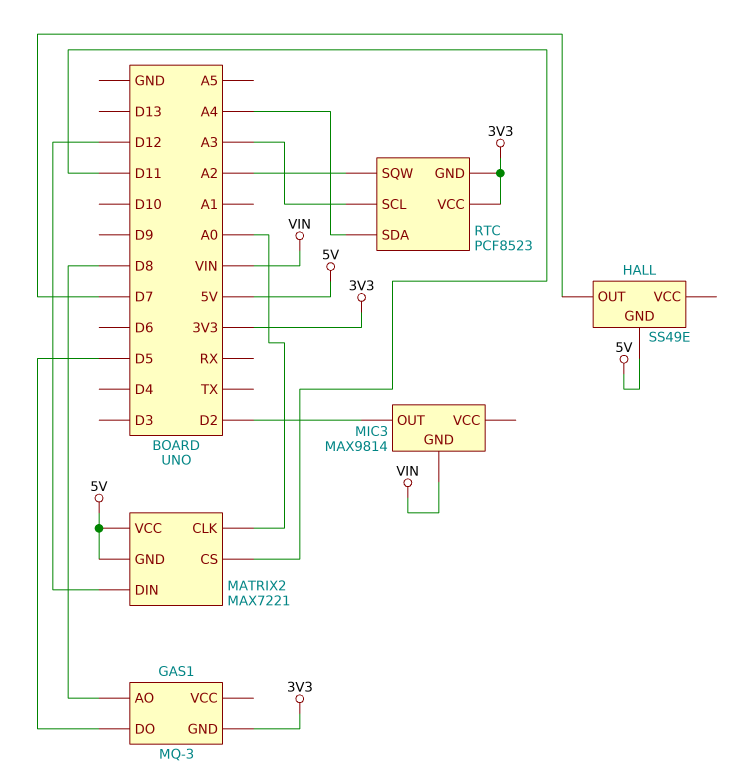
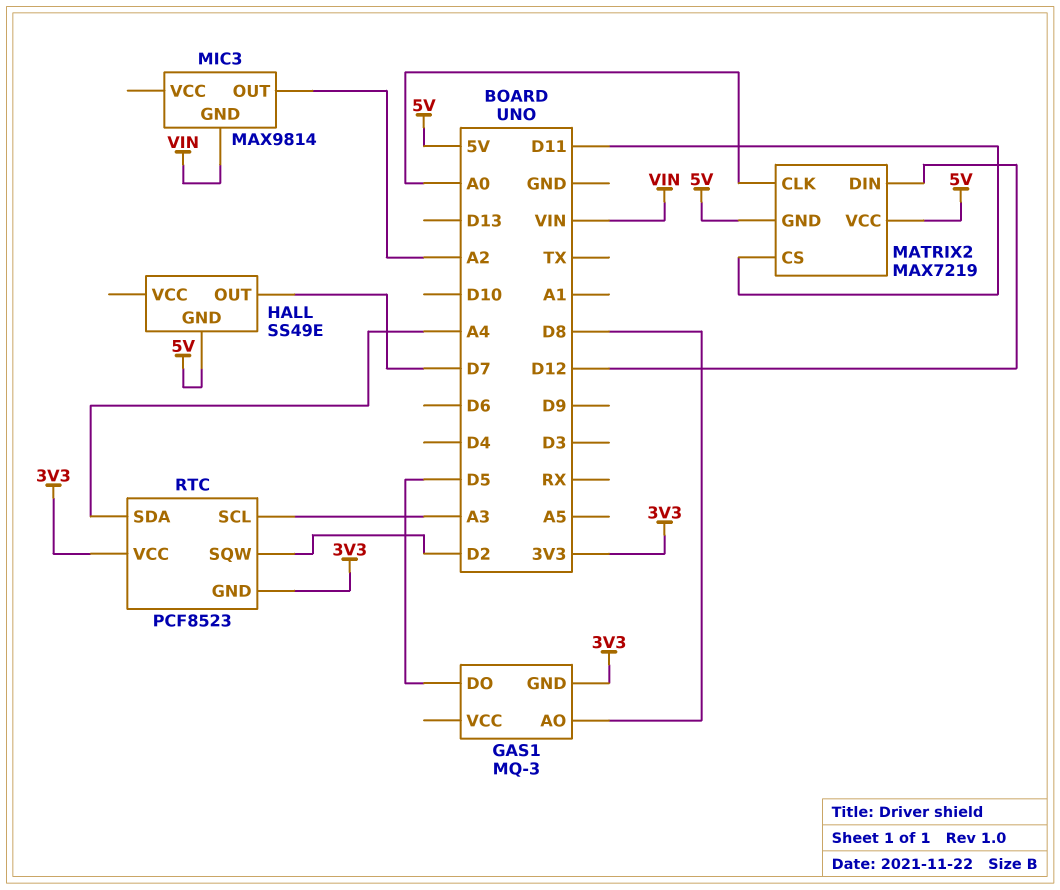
MATRIX2: MAX7221 -> MAX7219
MIC3 pin OUT: D2 -> A2
RTC pin SQW: A2 -> D2

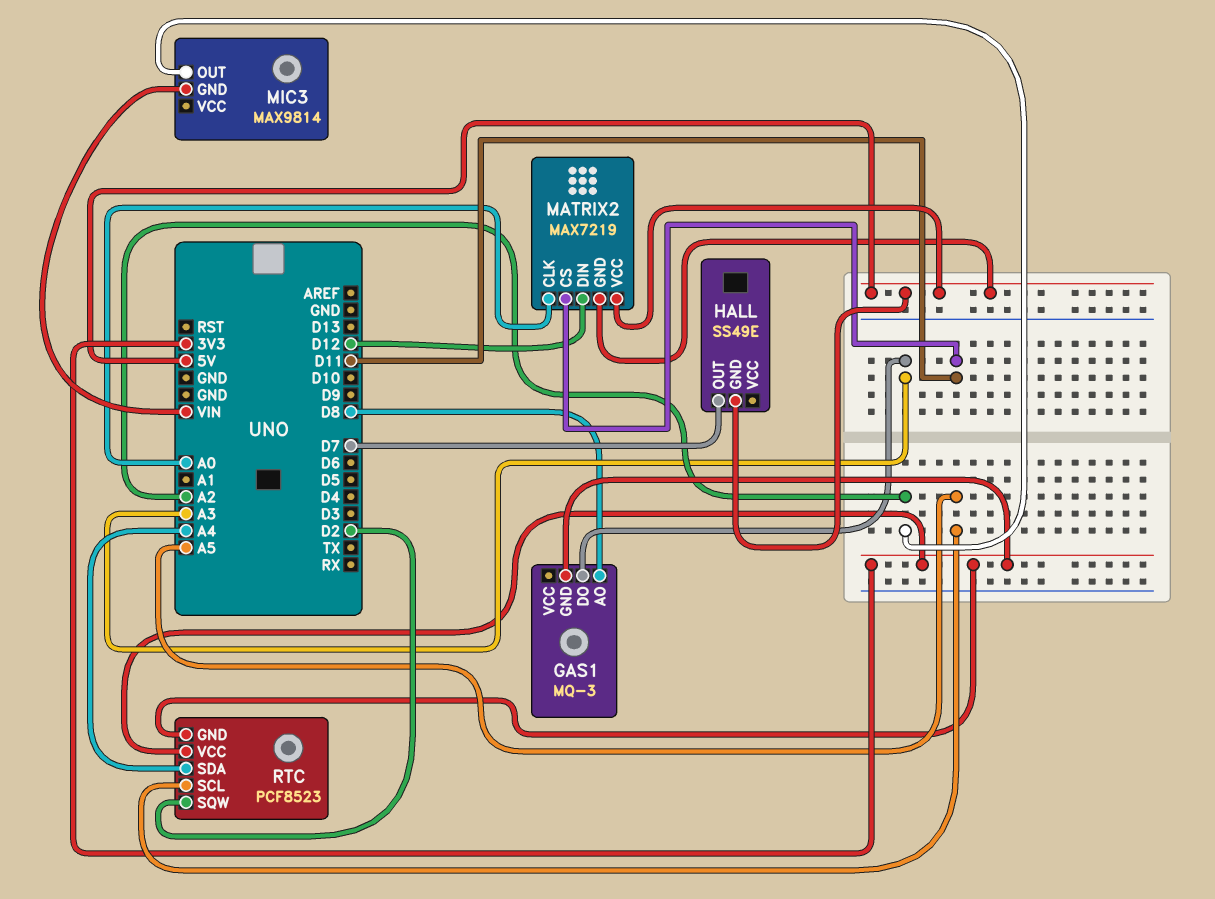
GAS1 pin DO: D5 -> A3
RTC pin SCL: A3 -> A5

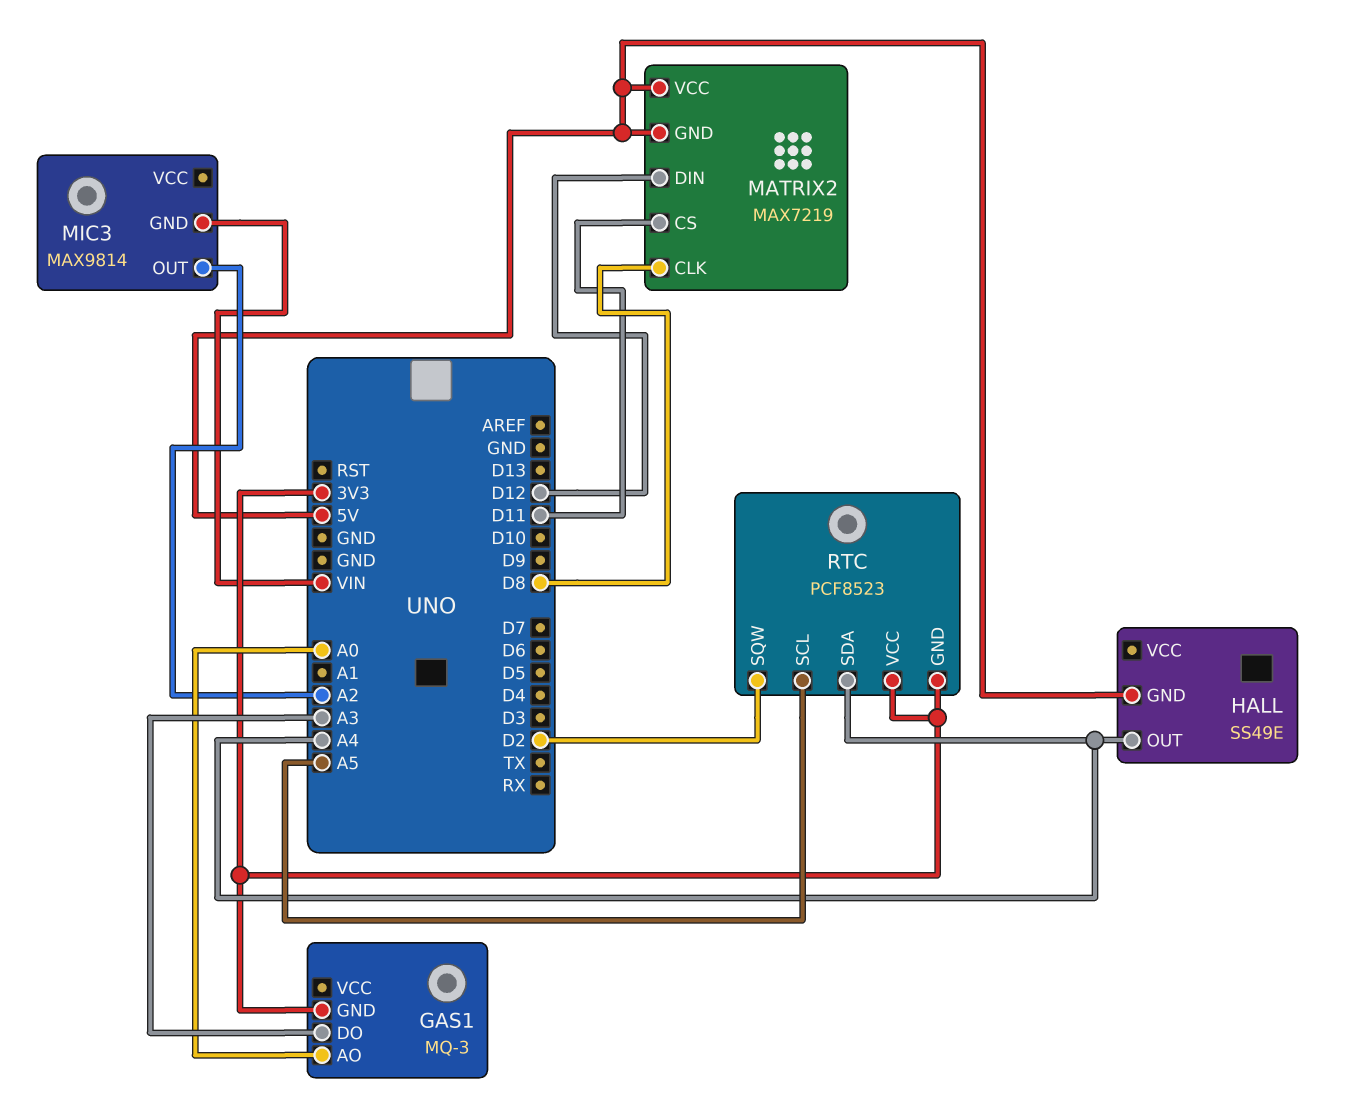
GAS1 pin AO: D8 -> A0
HALL pin OUT: D7 -> A4
MATRIX2 pin CLK: A0 -> D8

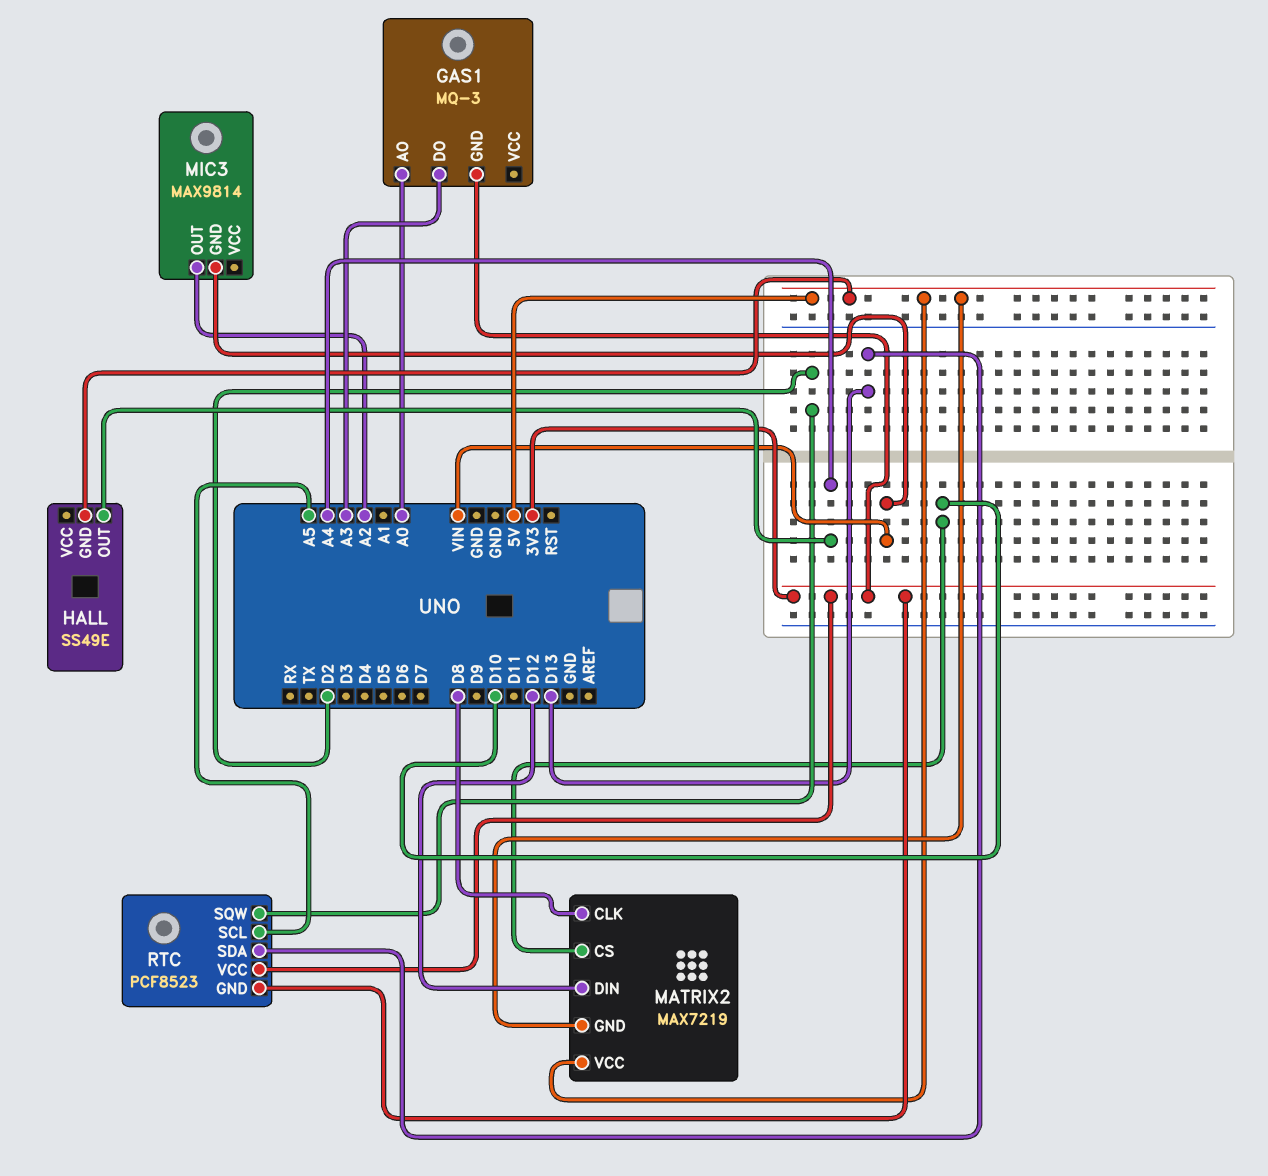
MATRIX2 pin CS: D11 -> D10
RTC pin SDA: A4 -> D13

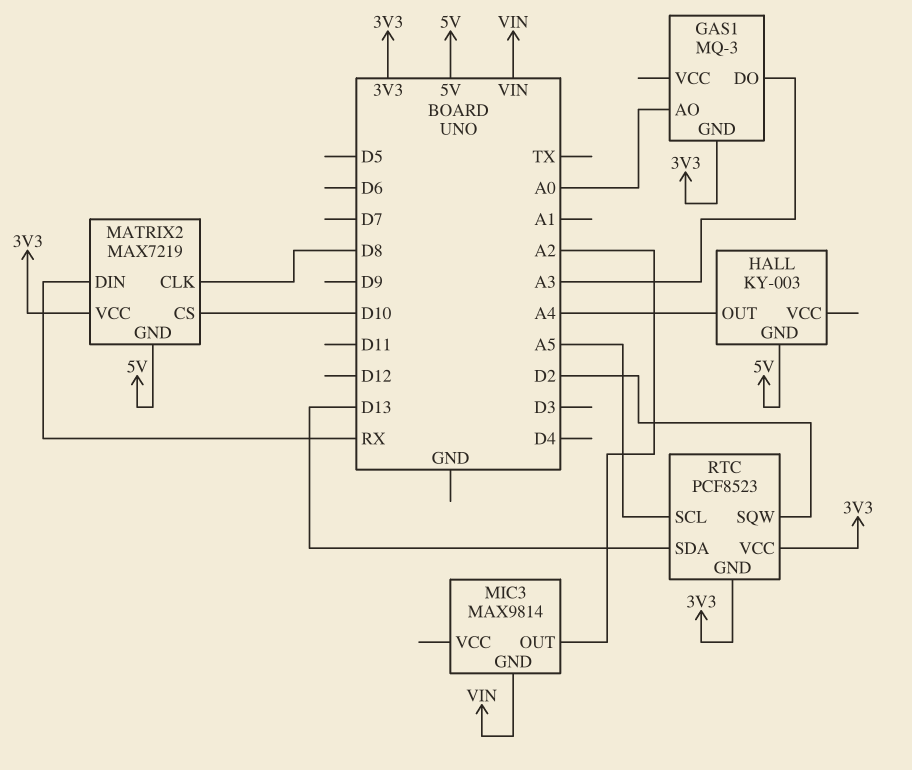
HALL: SS49E -> KY-003
MATRIX2 pin DIN: D12 -> RX
MATRIX2 pin VCC: 5V -> 3V3

